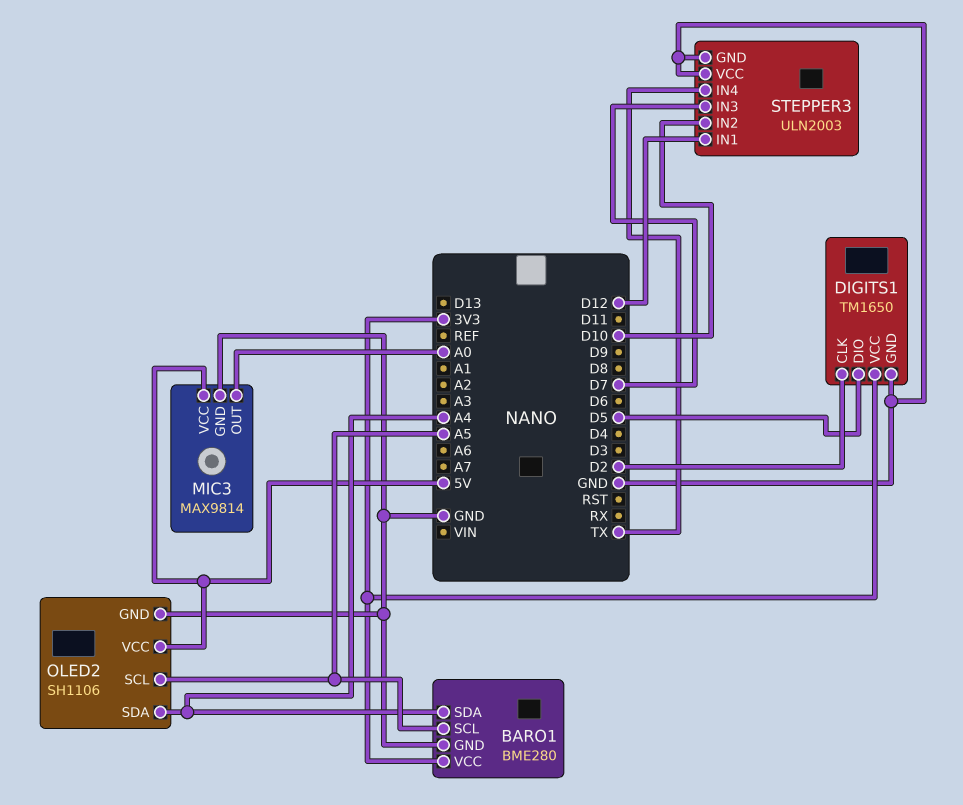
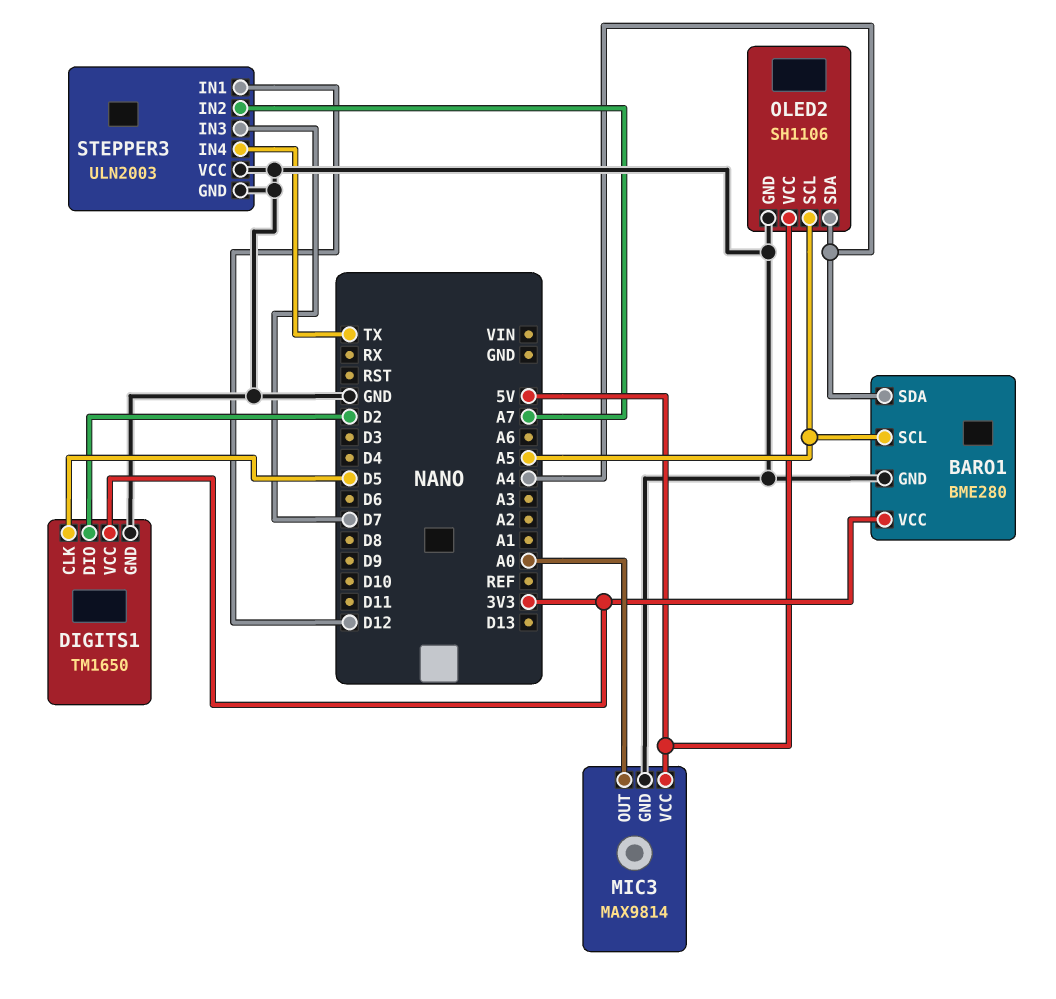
DIGITS1 pin CLK: D2 -> D5
DIGITS1 pin DIO: D5 -> D2
STEPPER3 pin IN2: D10 -> A7

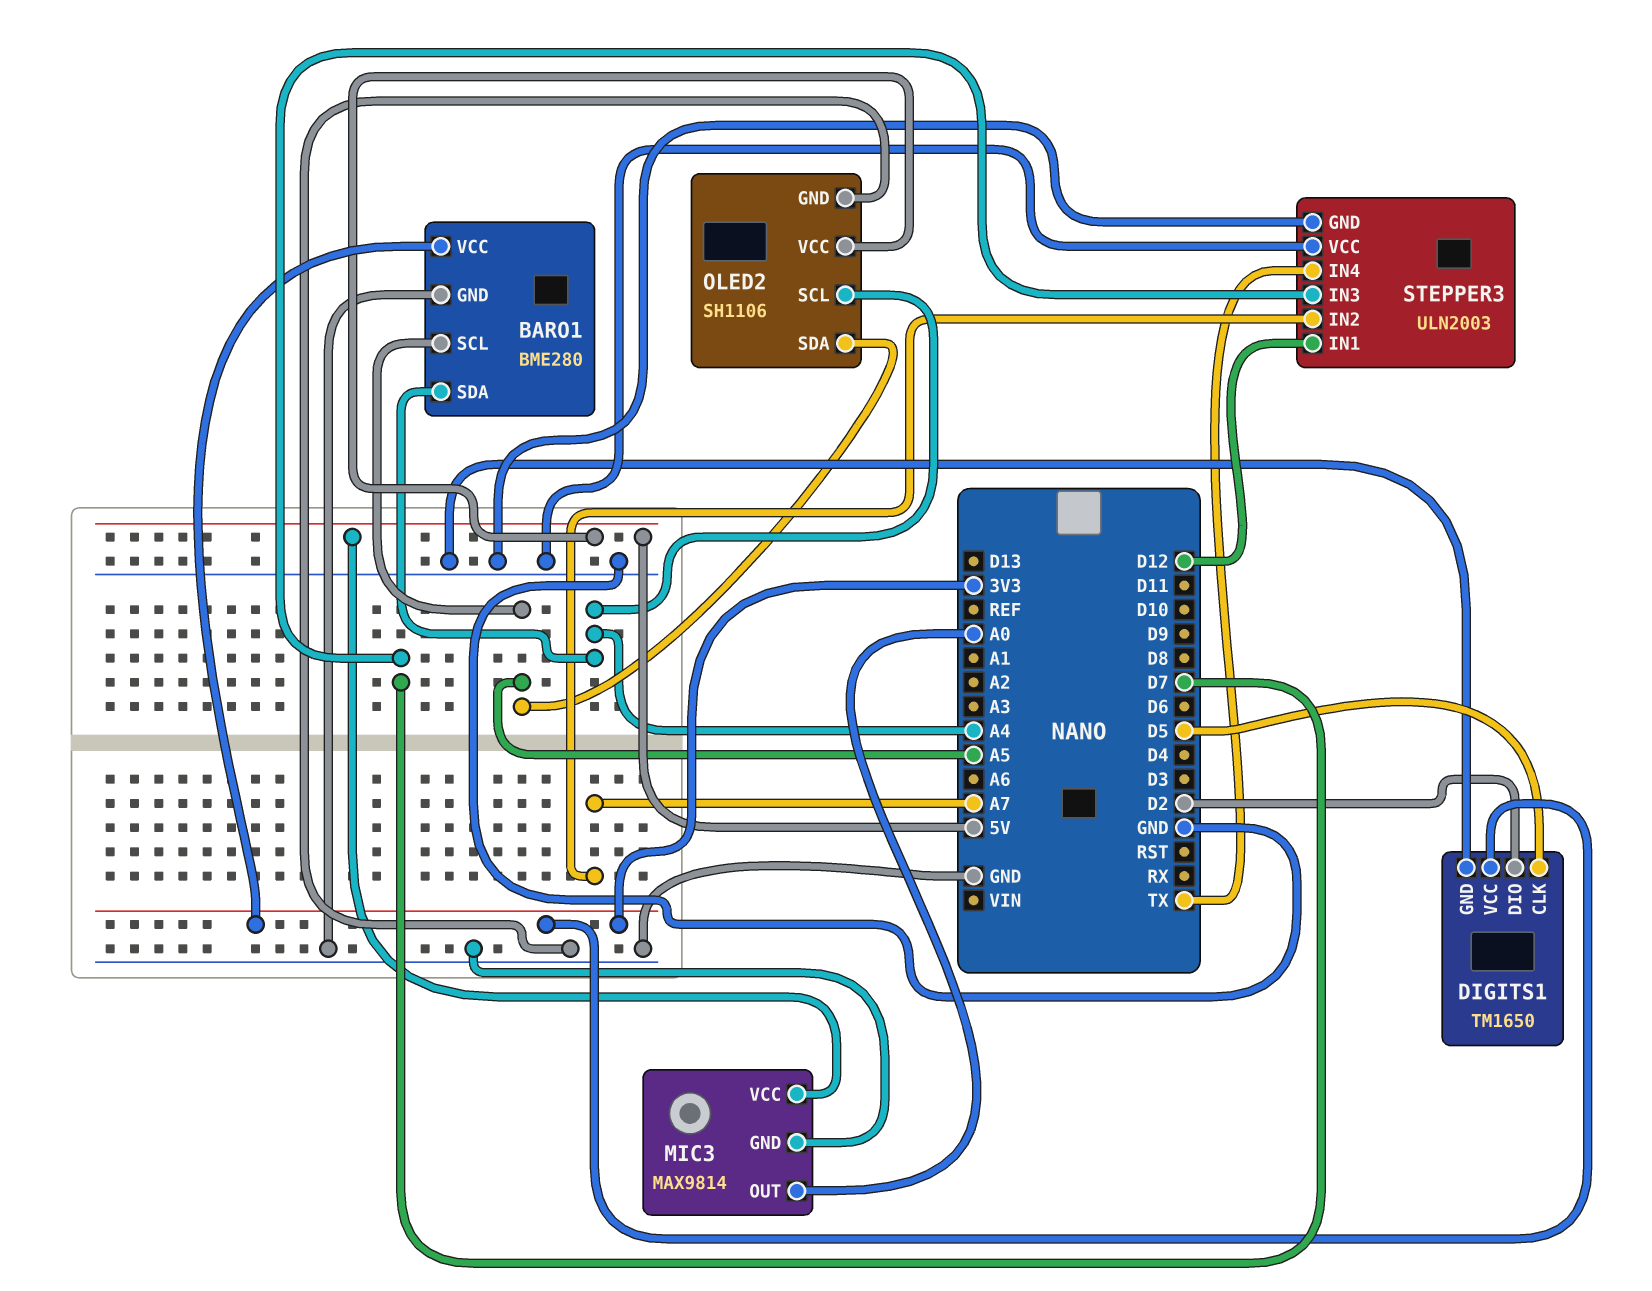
OLED2 pin SCL: A5 -> A4
OLED2 pin SDA: A4 -> A5

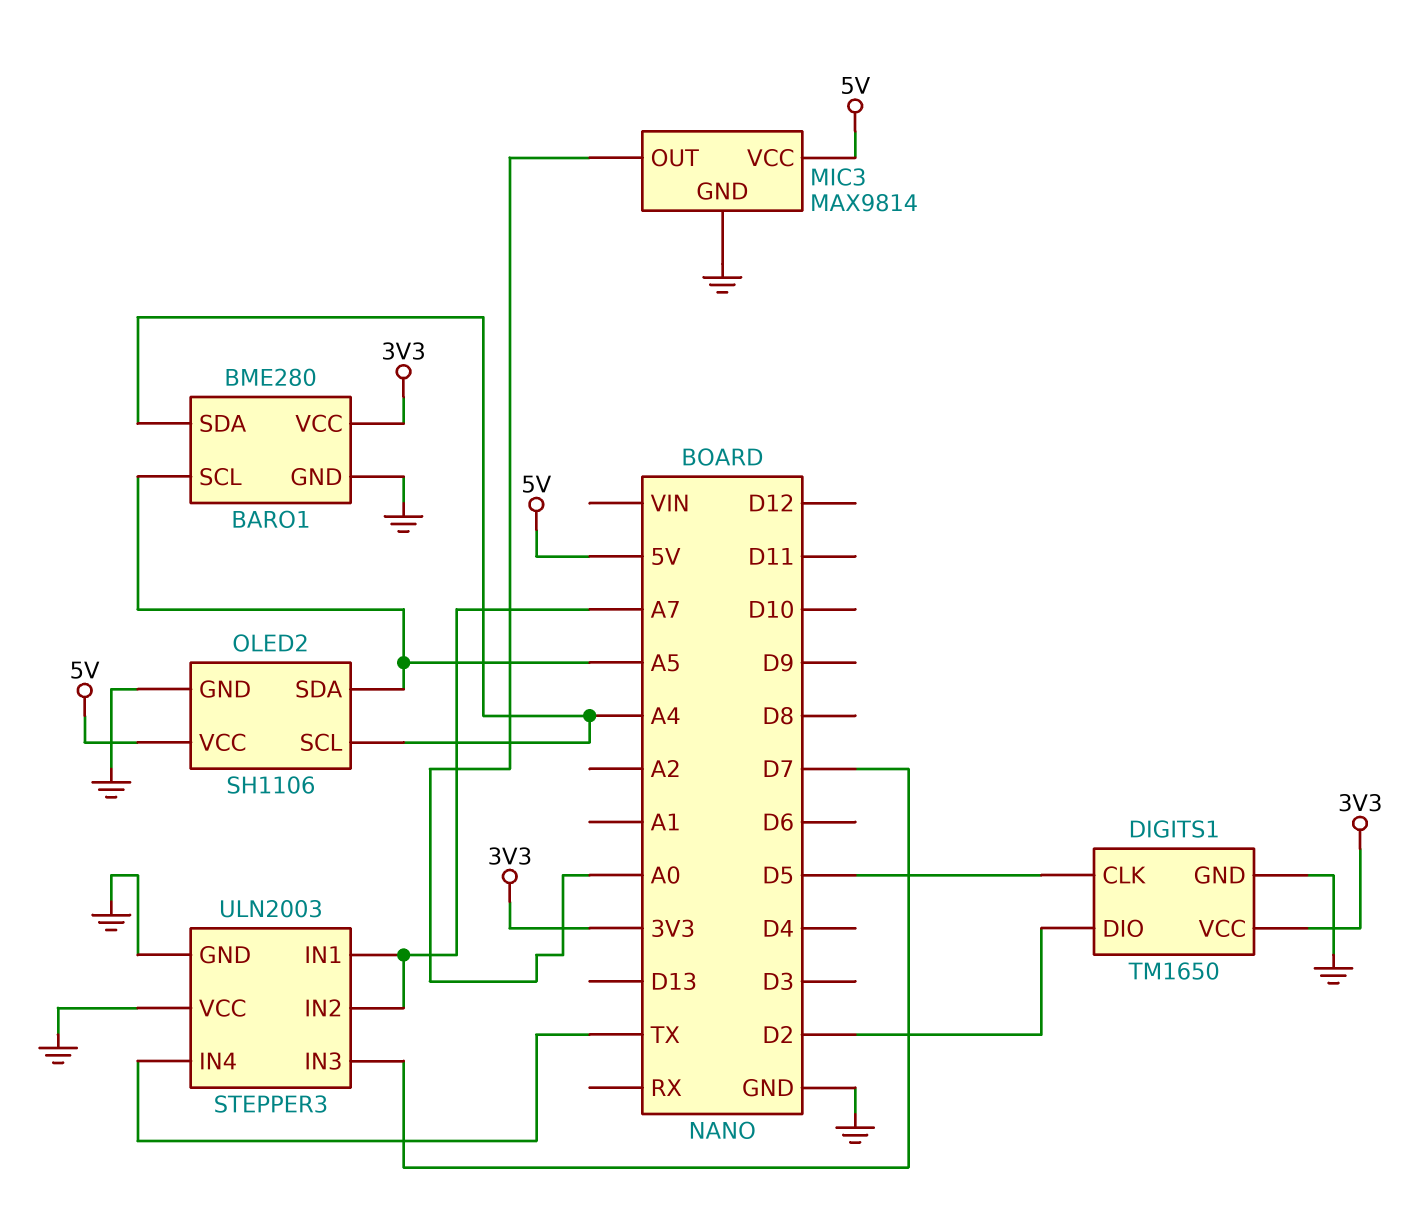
STEPPER3 pin IN1: D12 -> A7

